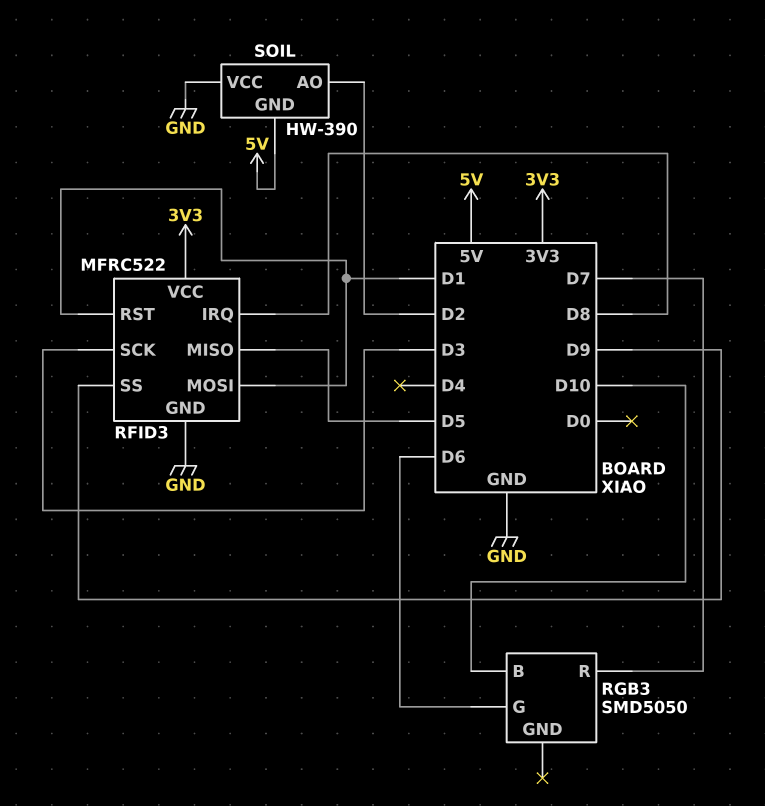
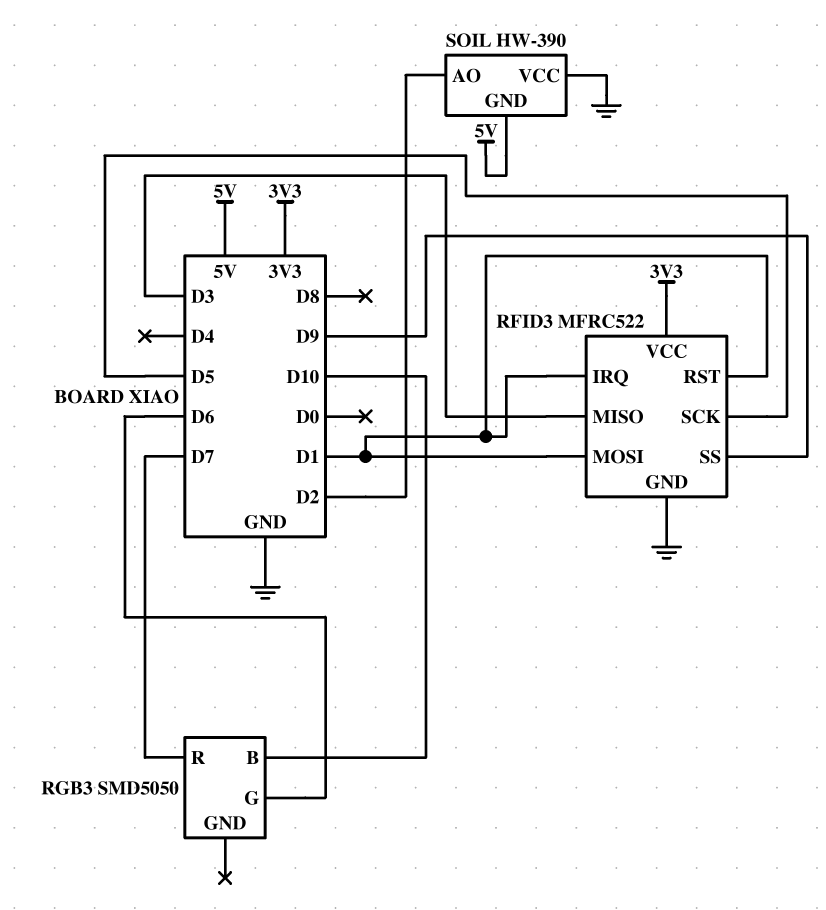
RFID3 pin IRQ: D8 -> D1
RFID3 pin MISO: D5 -> D3
RFID3 pin SCK: D3 -> D5

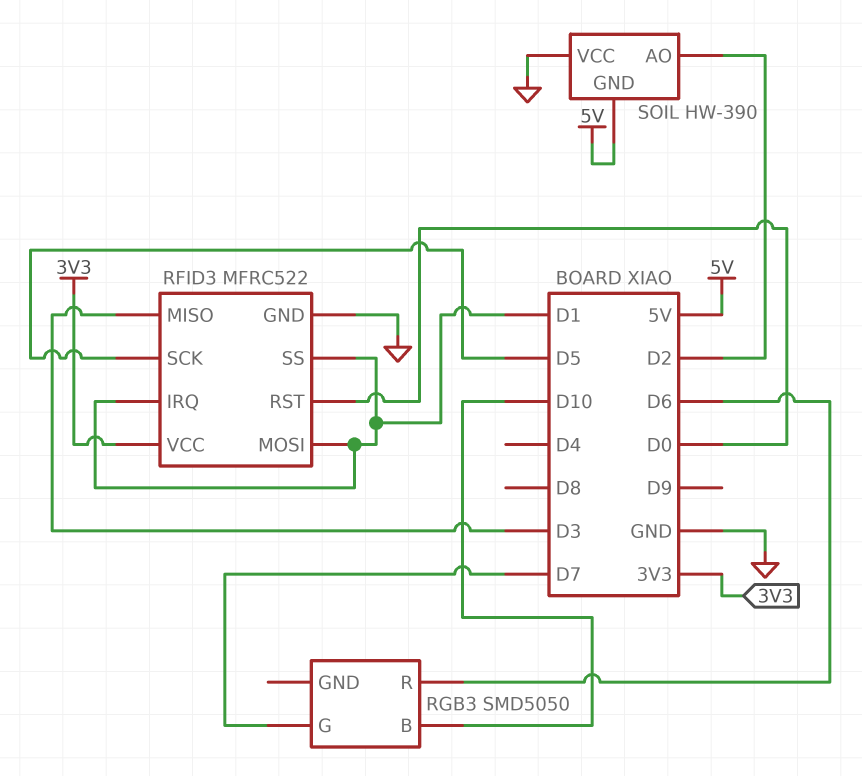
RFID3 pin RST: D1 -> D0
RFID3 pin SS: D9 -> D1
RGB3 pin G: D6 -> D7
RGB3 pin R: D7 -> D6

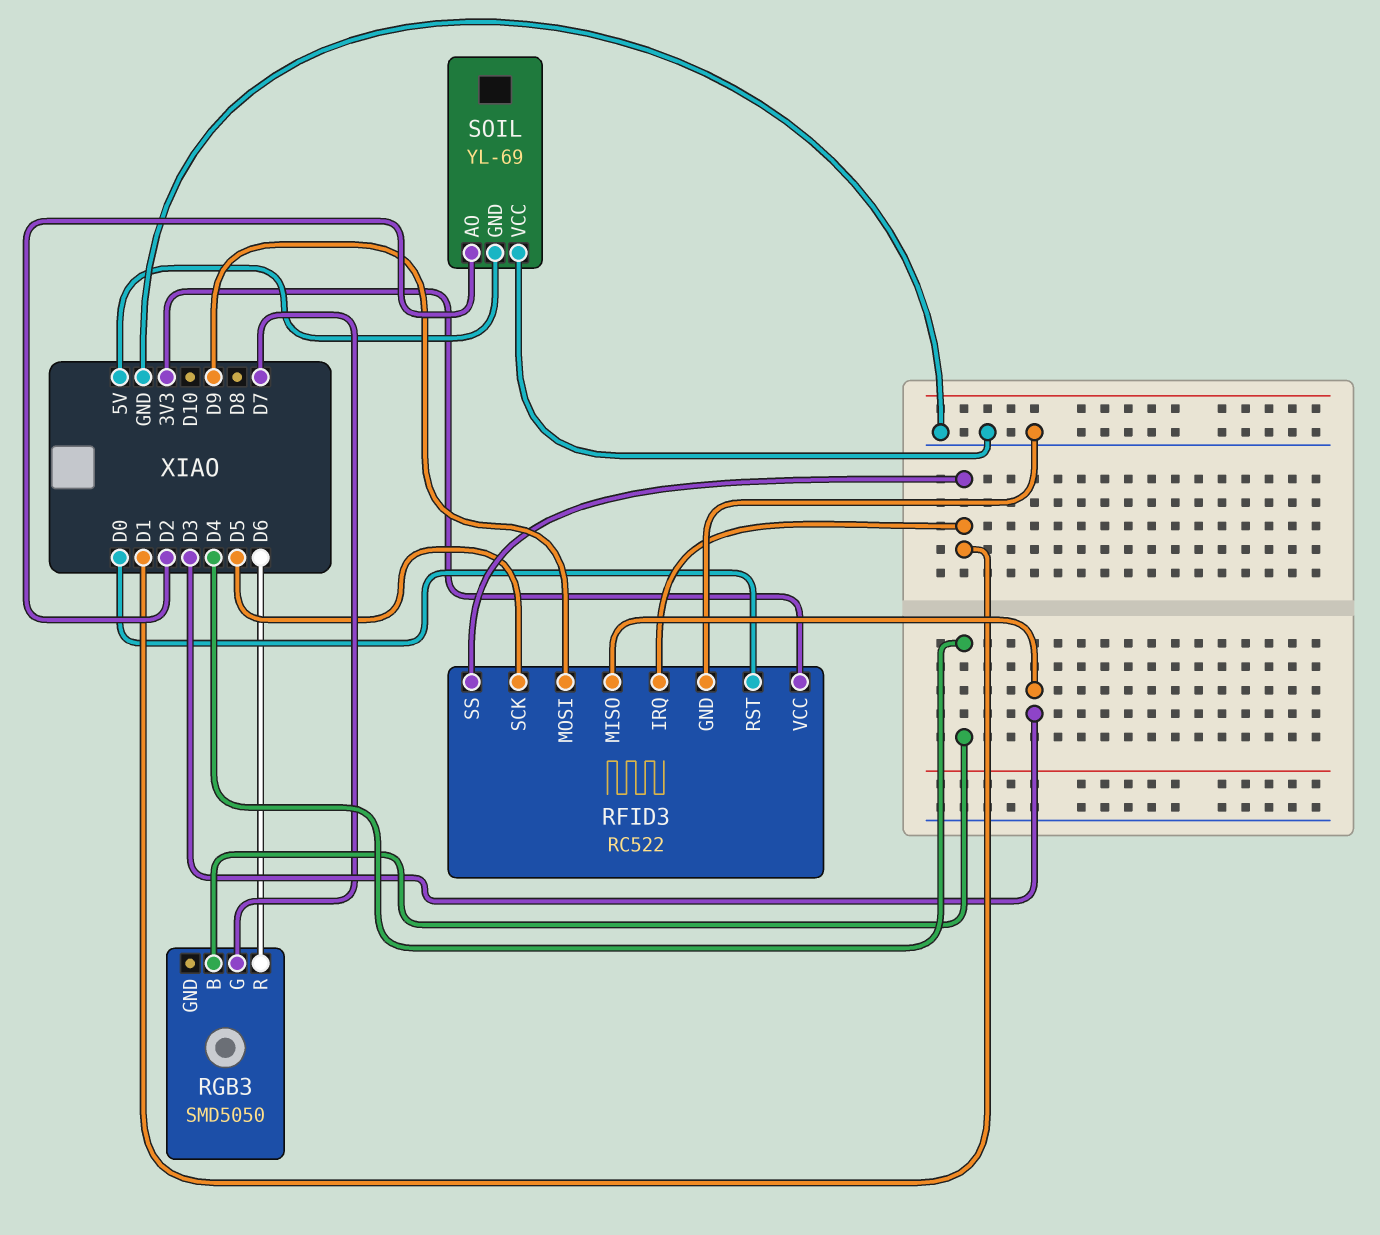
RFID3: MFRC522 -> RC522
RFID3 pin MOSI: D1 -> D9
RGB3 pin B: D10 -> D4
SOIL: HW-390 -> YL-69

